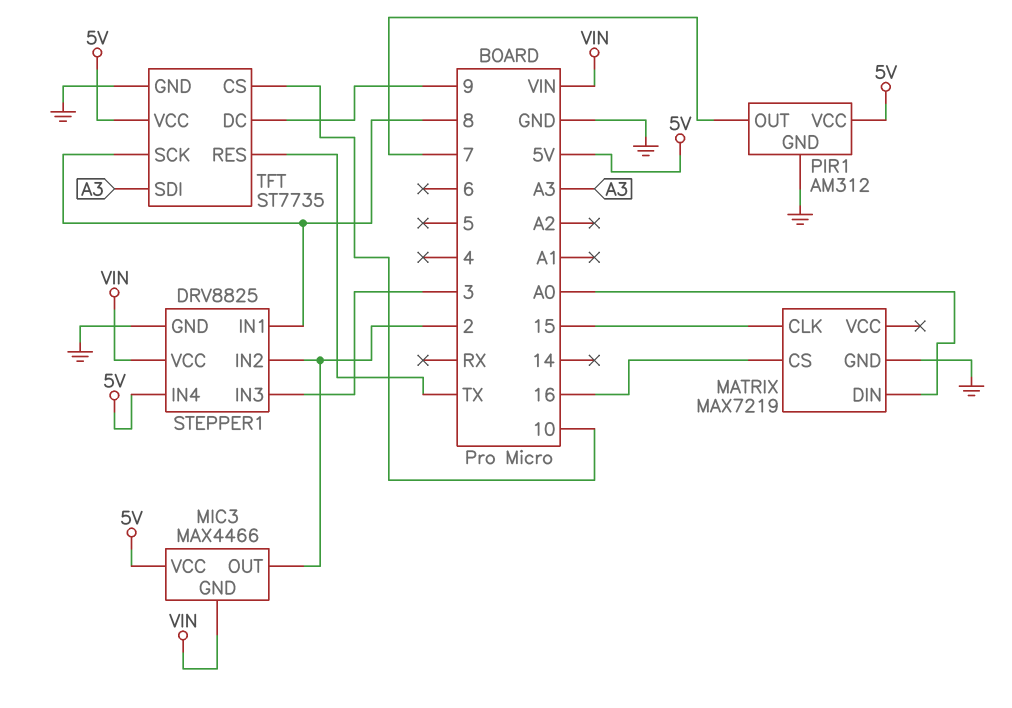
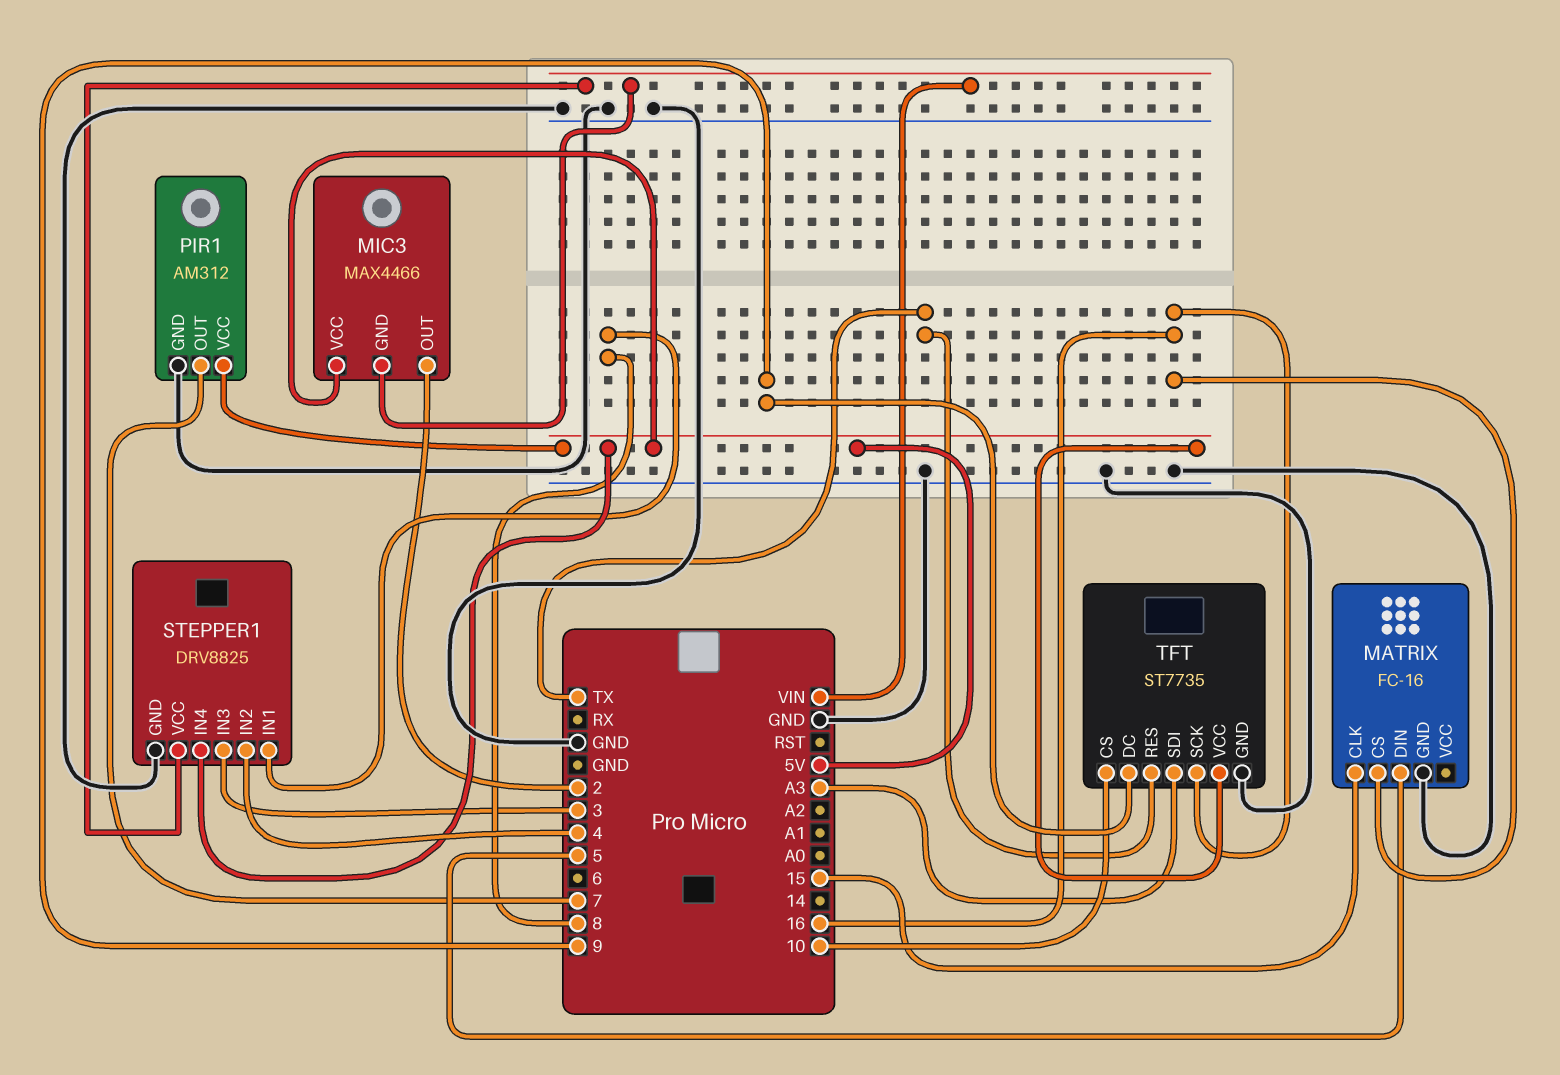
MATRIX: MAX7219 -> FC-16
MATRIX pin DIN: A0 -> 5
STEPPER1 pin IN2: 2 -> 4
TFT pin SCK: 8 -> 16

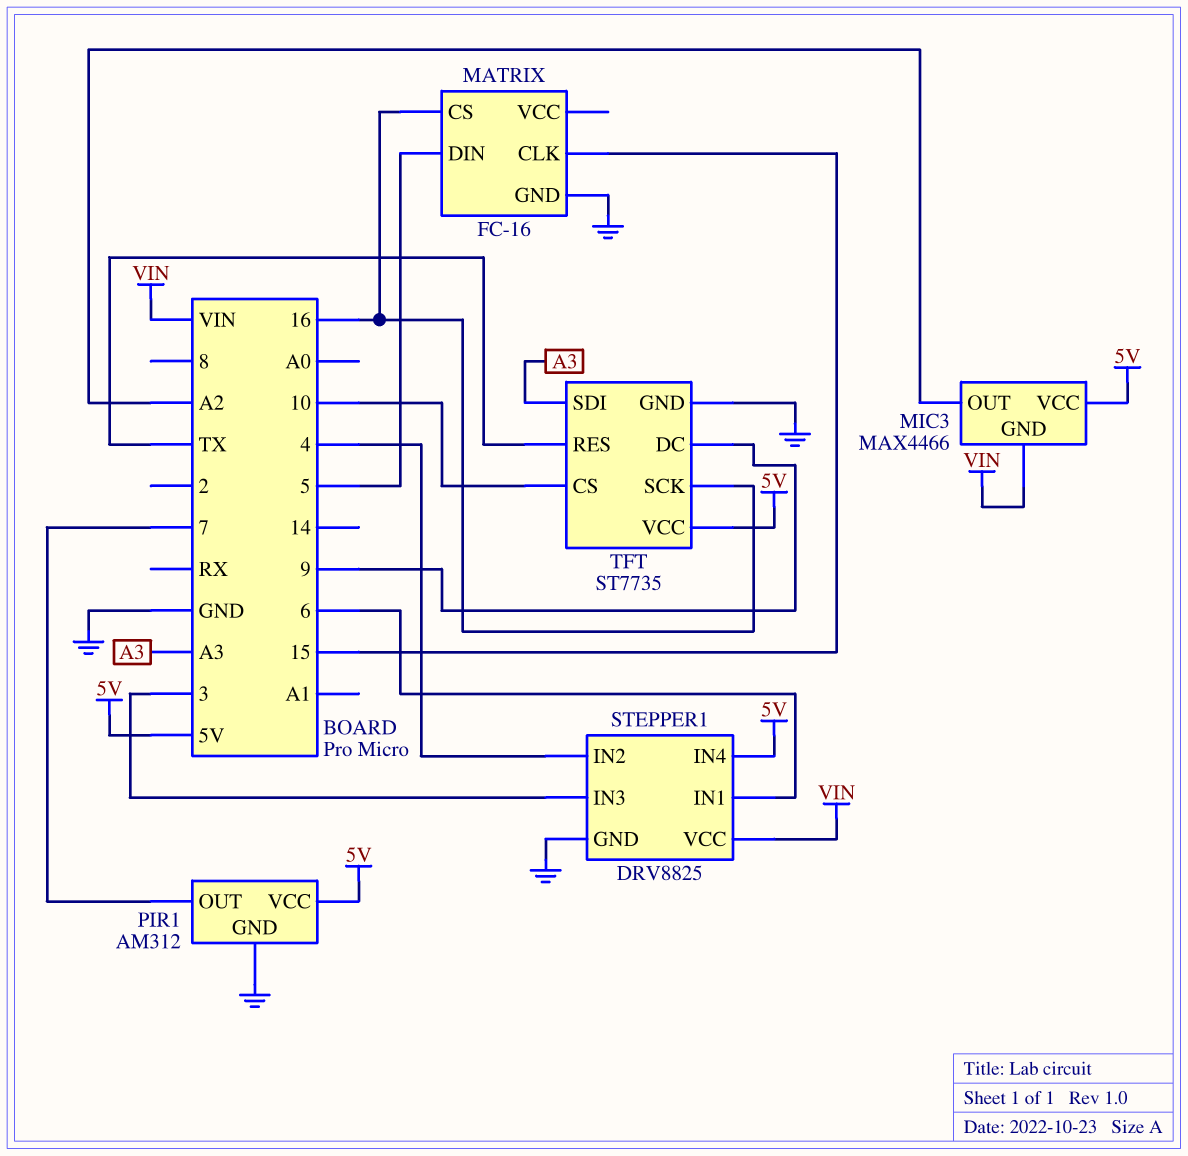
MIC3 pin OUT: 2 -> A2
STEPPER1 pin IN1: 8 -> 6

